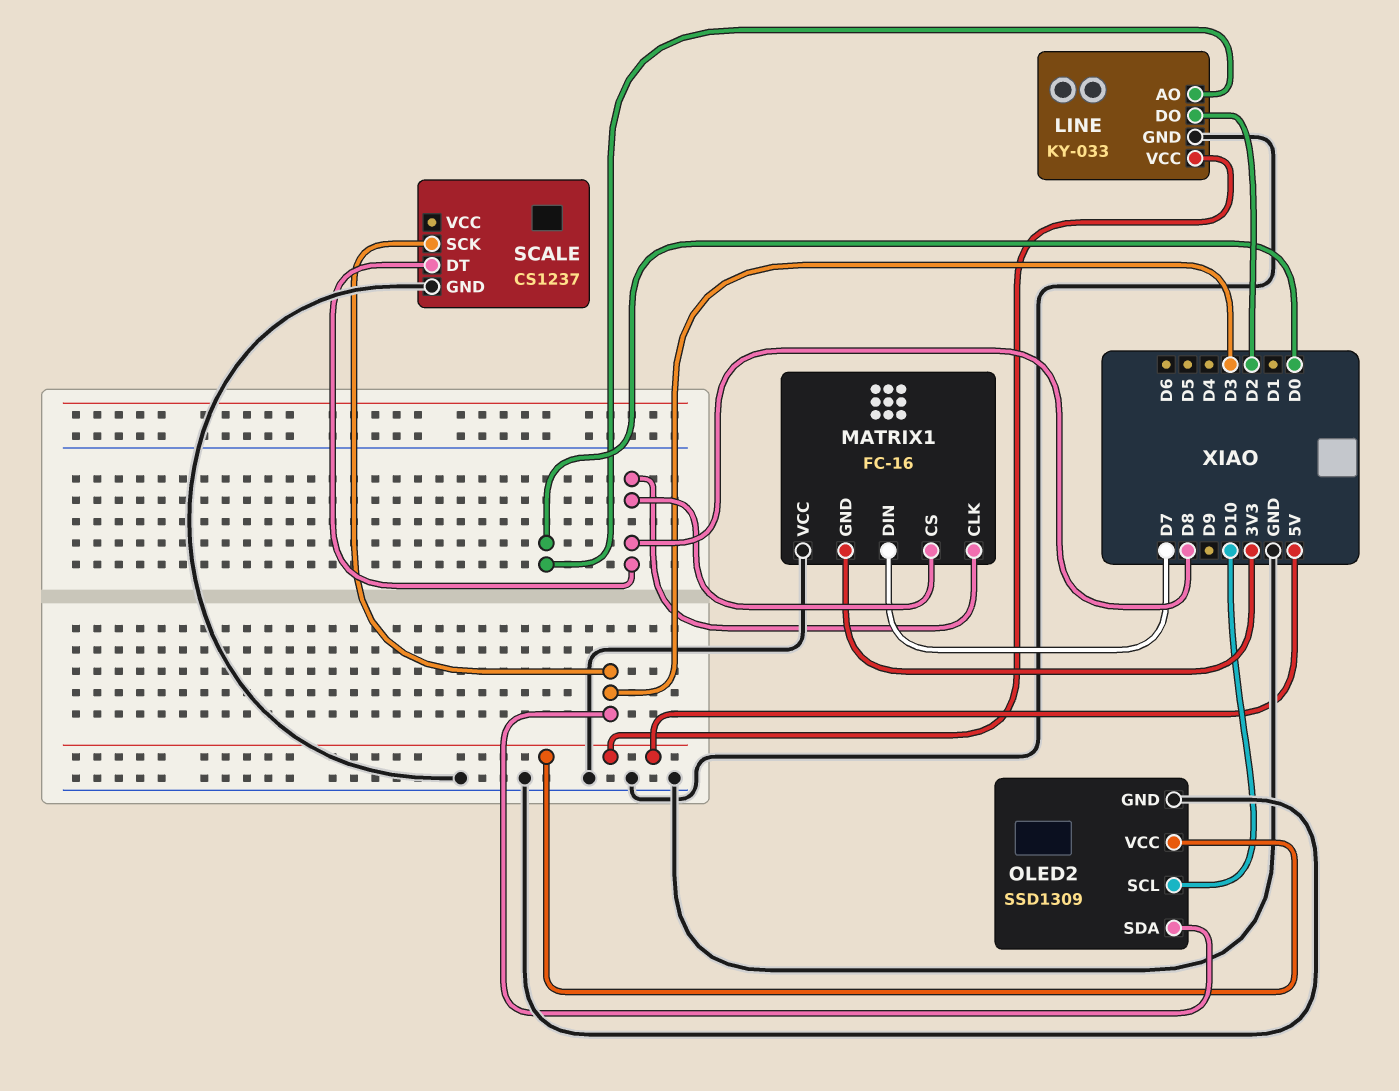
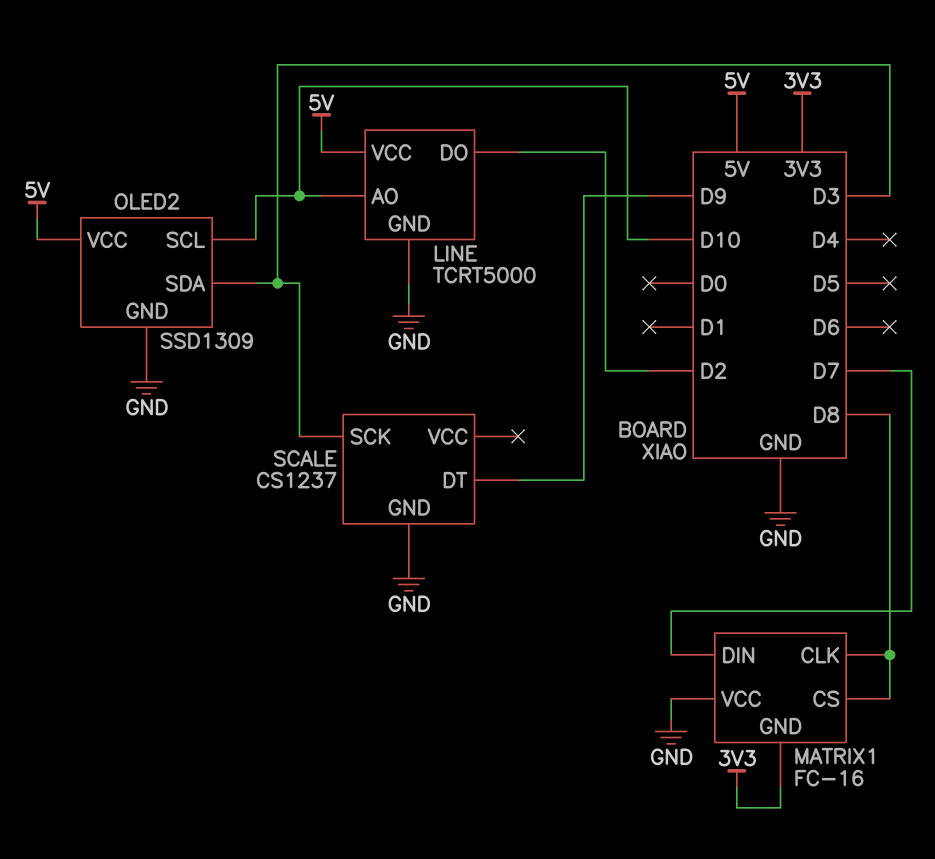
LINE: KY-033 -> TCRT5000
LINE pin AO: D0 -> D10
SCALE pin DT: D8 -> D9

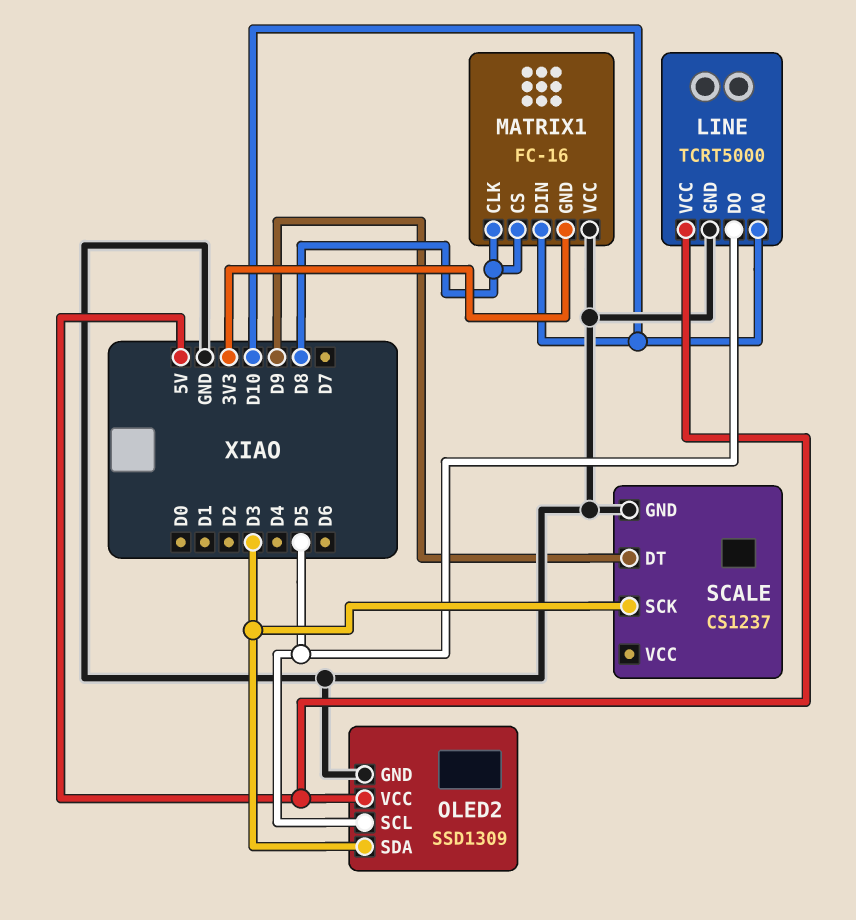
LINE pin DO: D2 -> D5
MATRIX1 pin DIN: D7 -> D10
OLED2 pin SCL: D10 -> D5

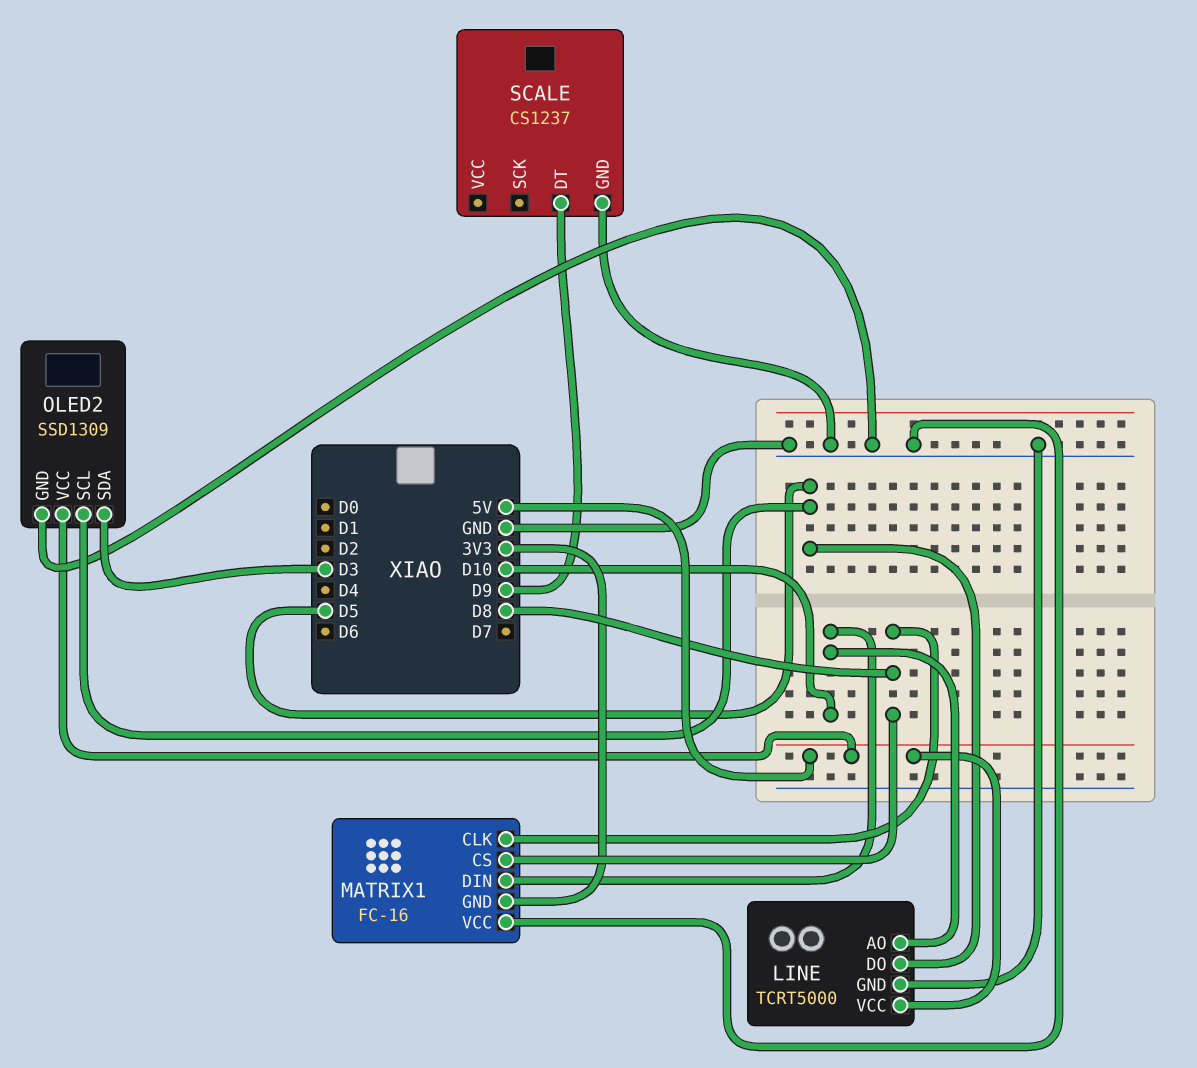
SCALE pin SCK: D3 -> none

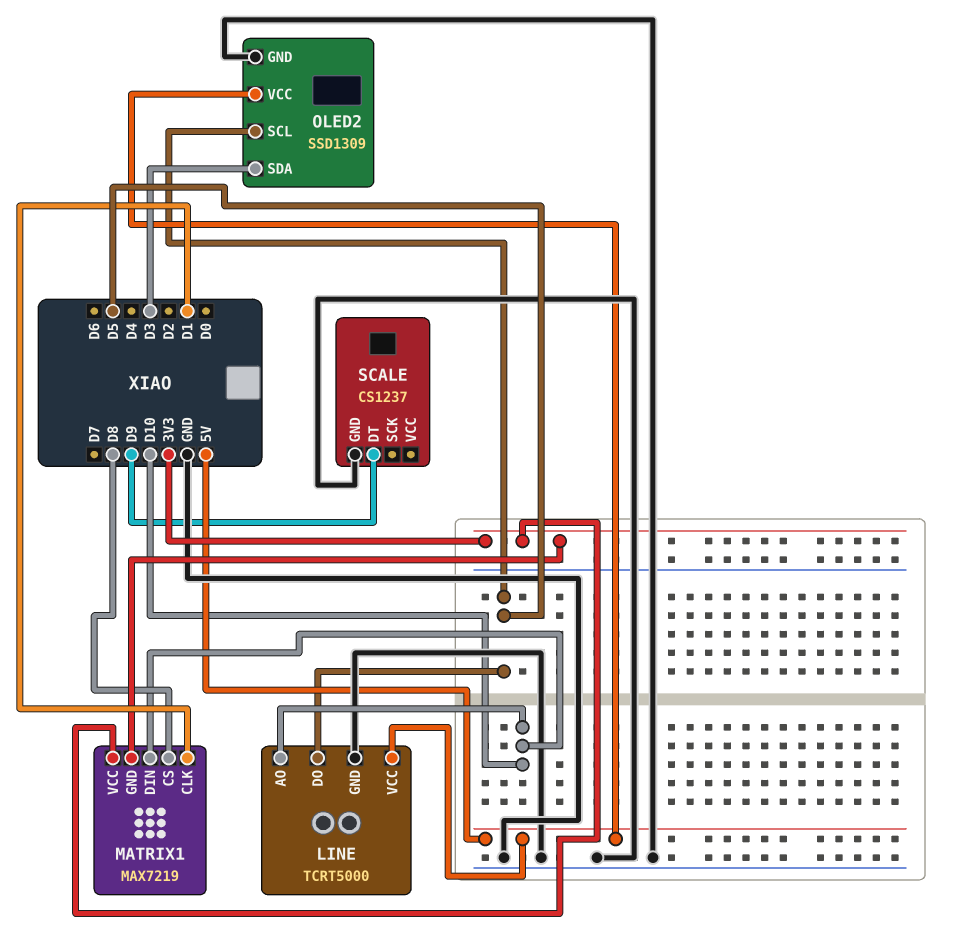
MATRIX1: FC-16 -> MAX7219
MATRIX1 pin CLK: D8 -> D1
MATRIX1 pin VCC: GND -> 3V3

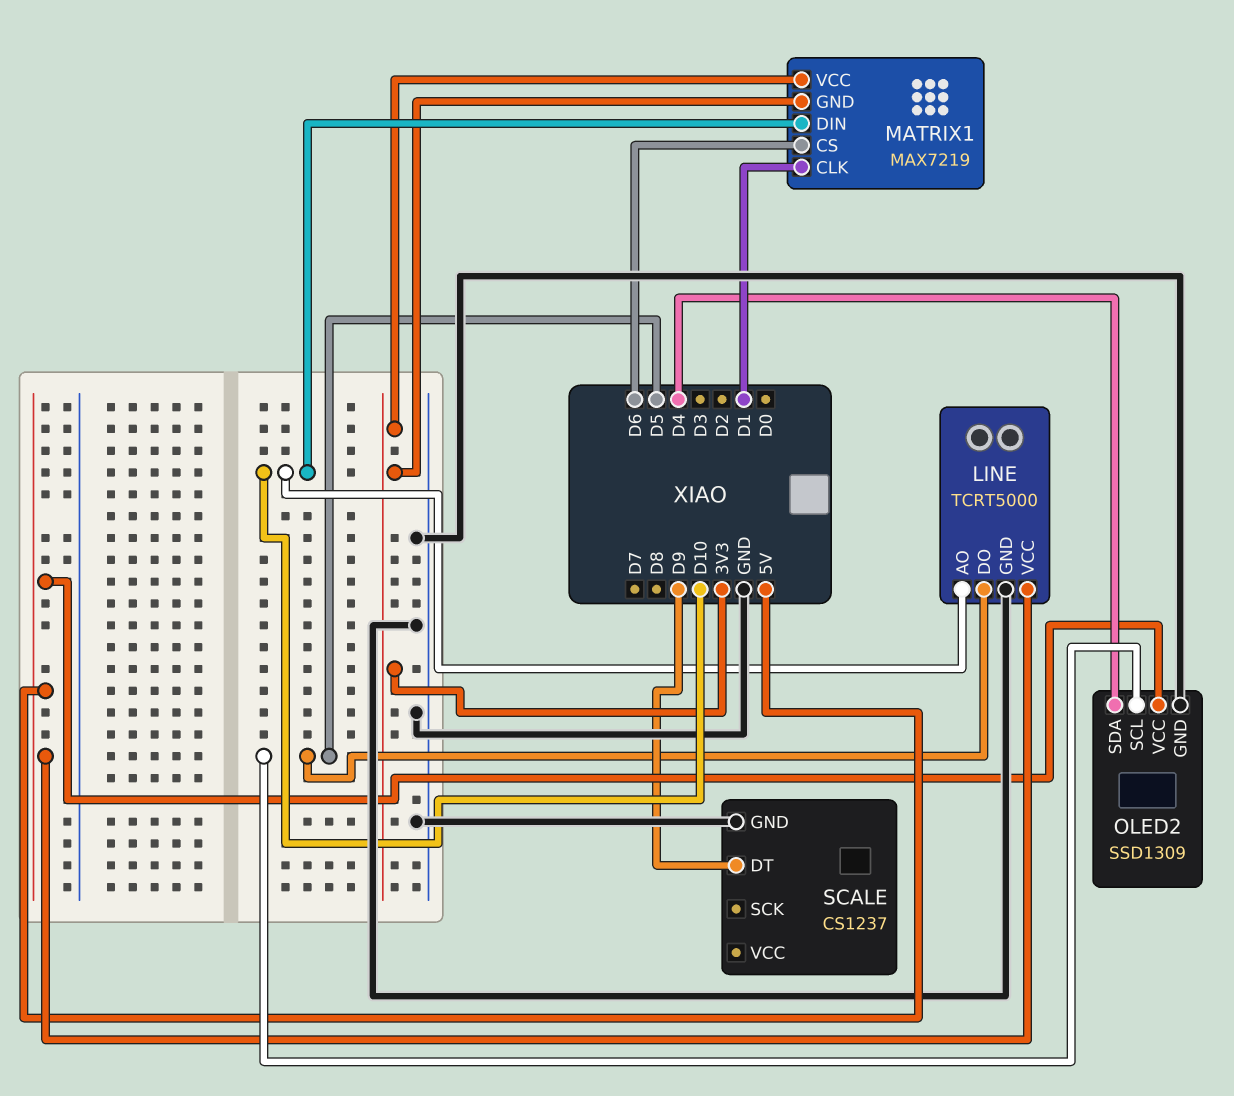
MATRIX1 pin CS: D8 -> D6
OLED2 pin SDA: D3 -> D4

